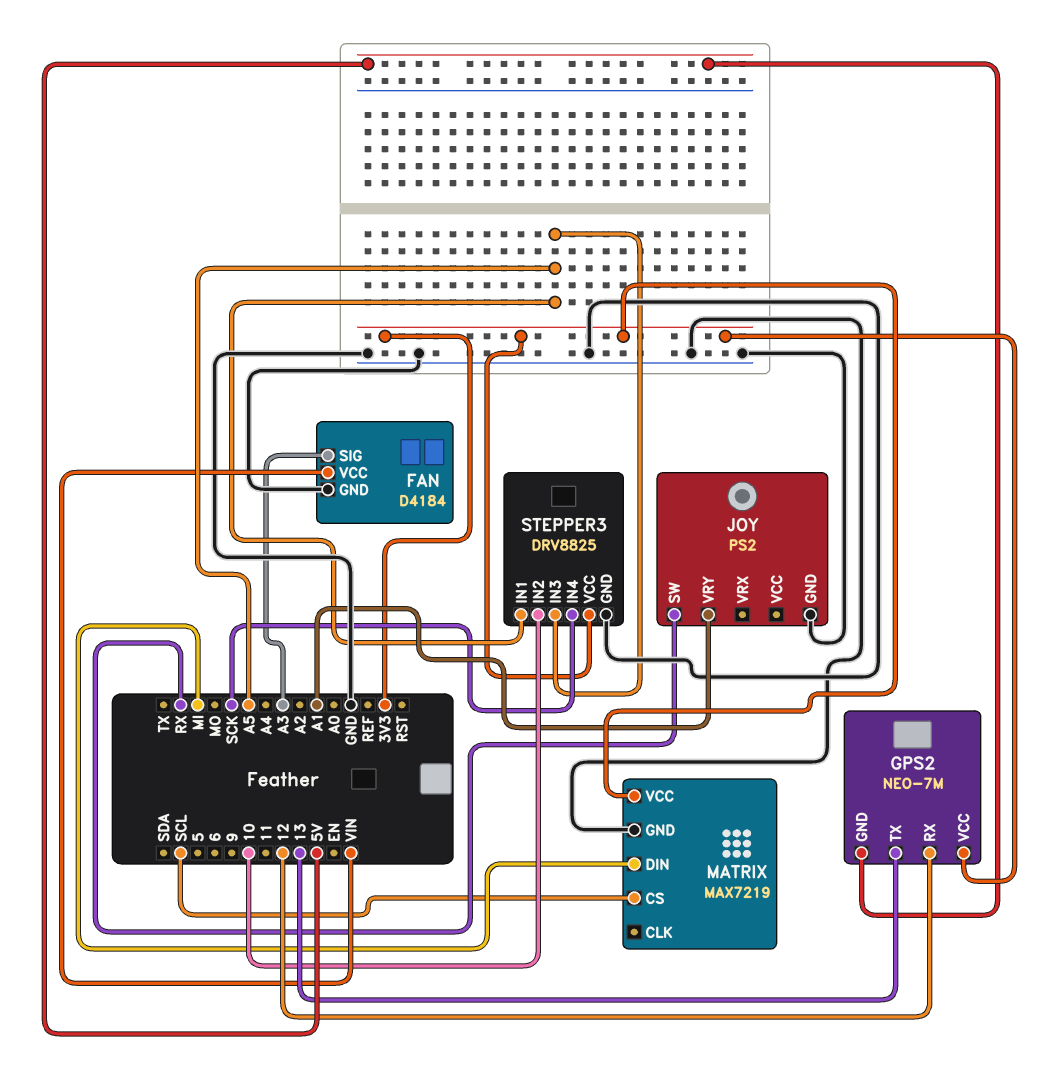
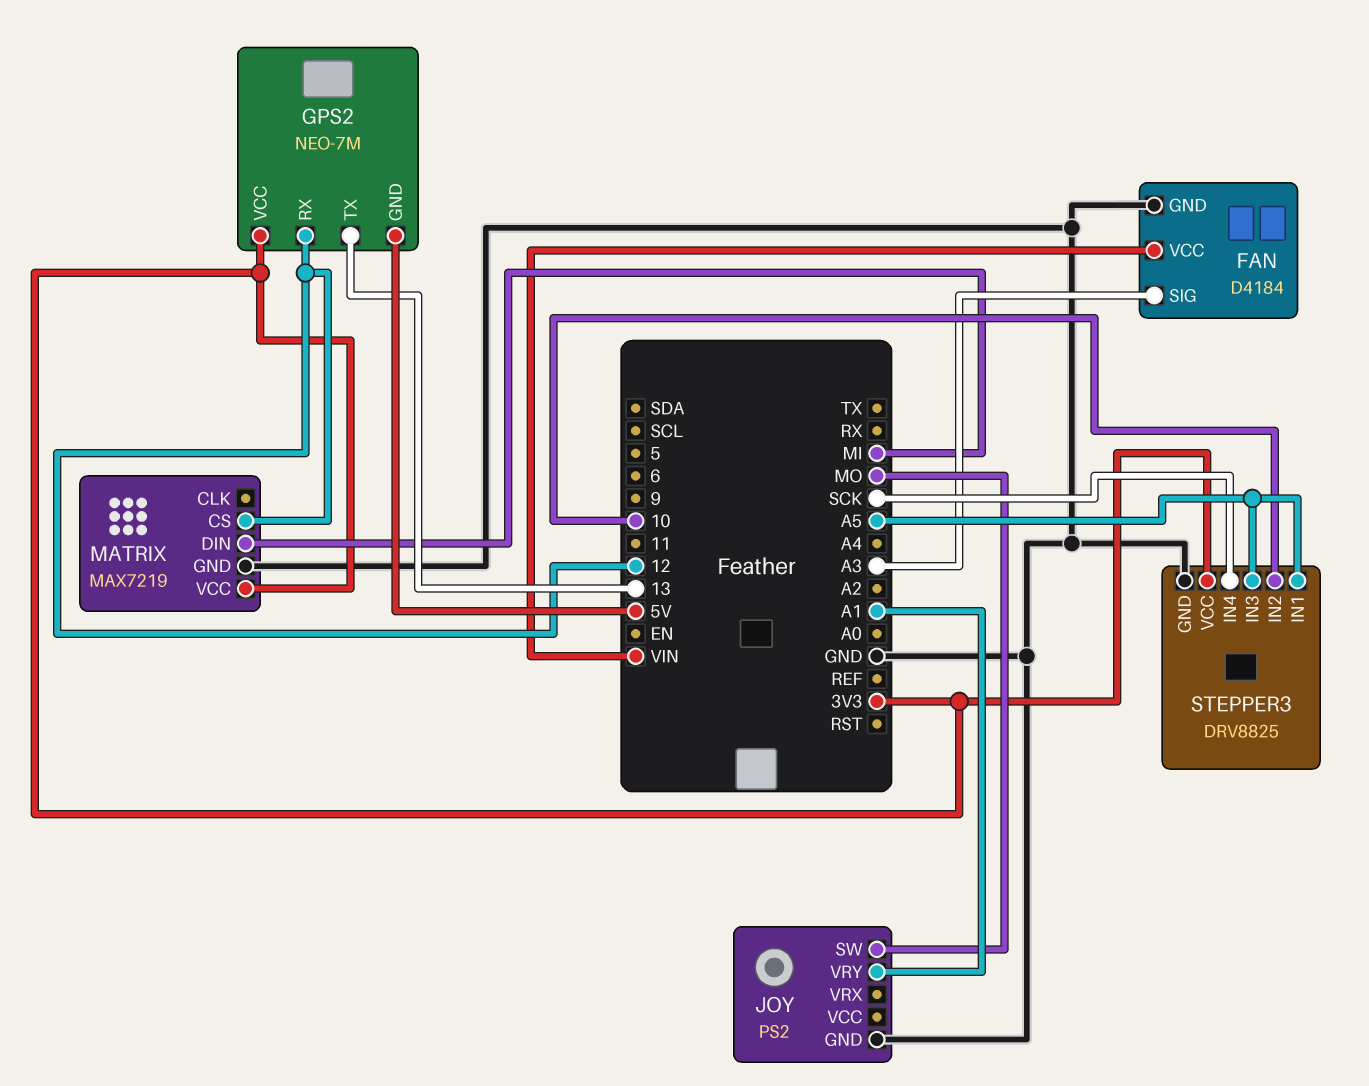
JOY pin SW: RX -> MO
MATRIX pin CS: SCL -> 12

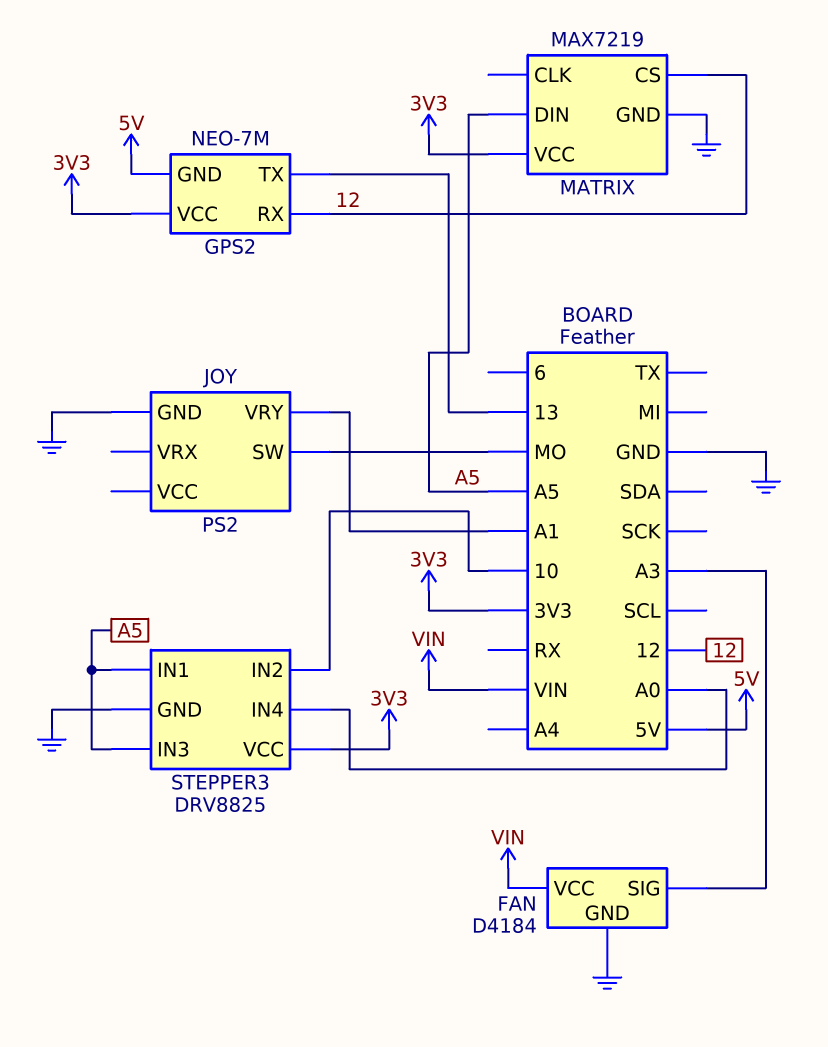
MATRIX pin DIN: MI -> A5
STEPPER3 pin IN4: SCK -> A0

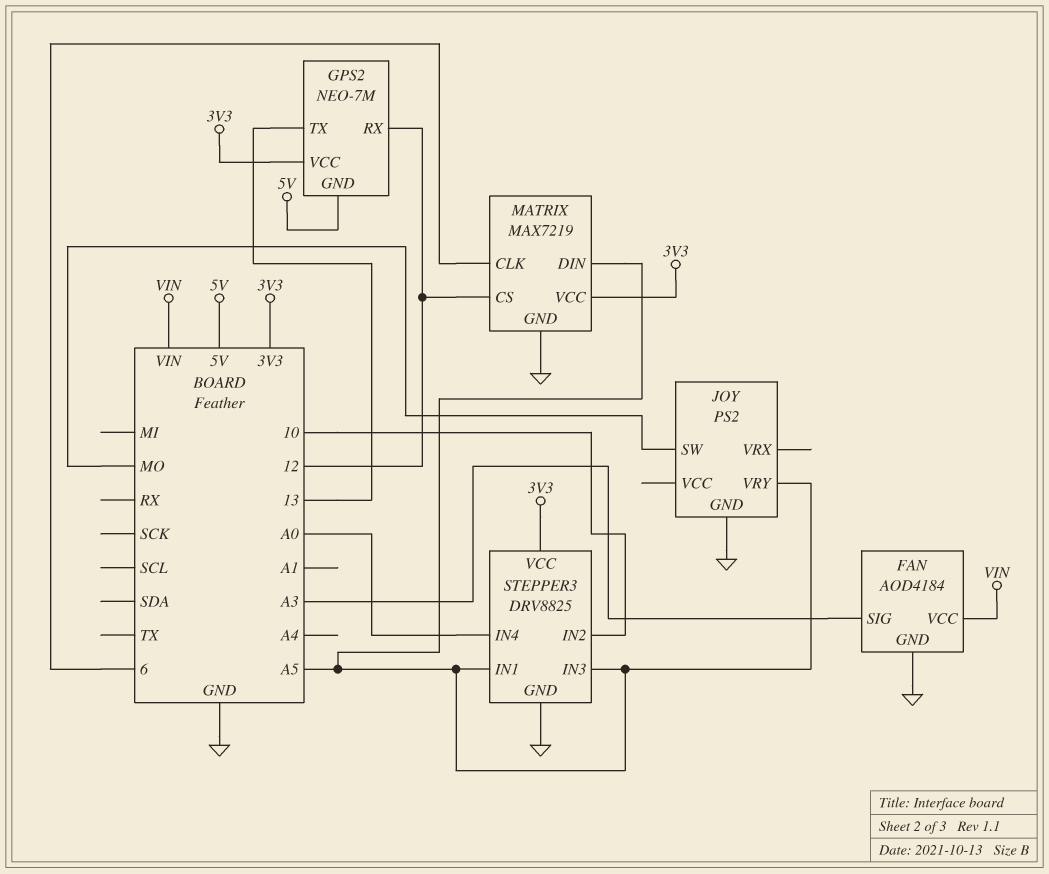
FAN: D4184 -> AOD4184
JOY pin VRY: A1 -> A5
MATRIX pin CLK: none -> 6

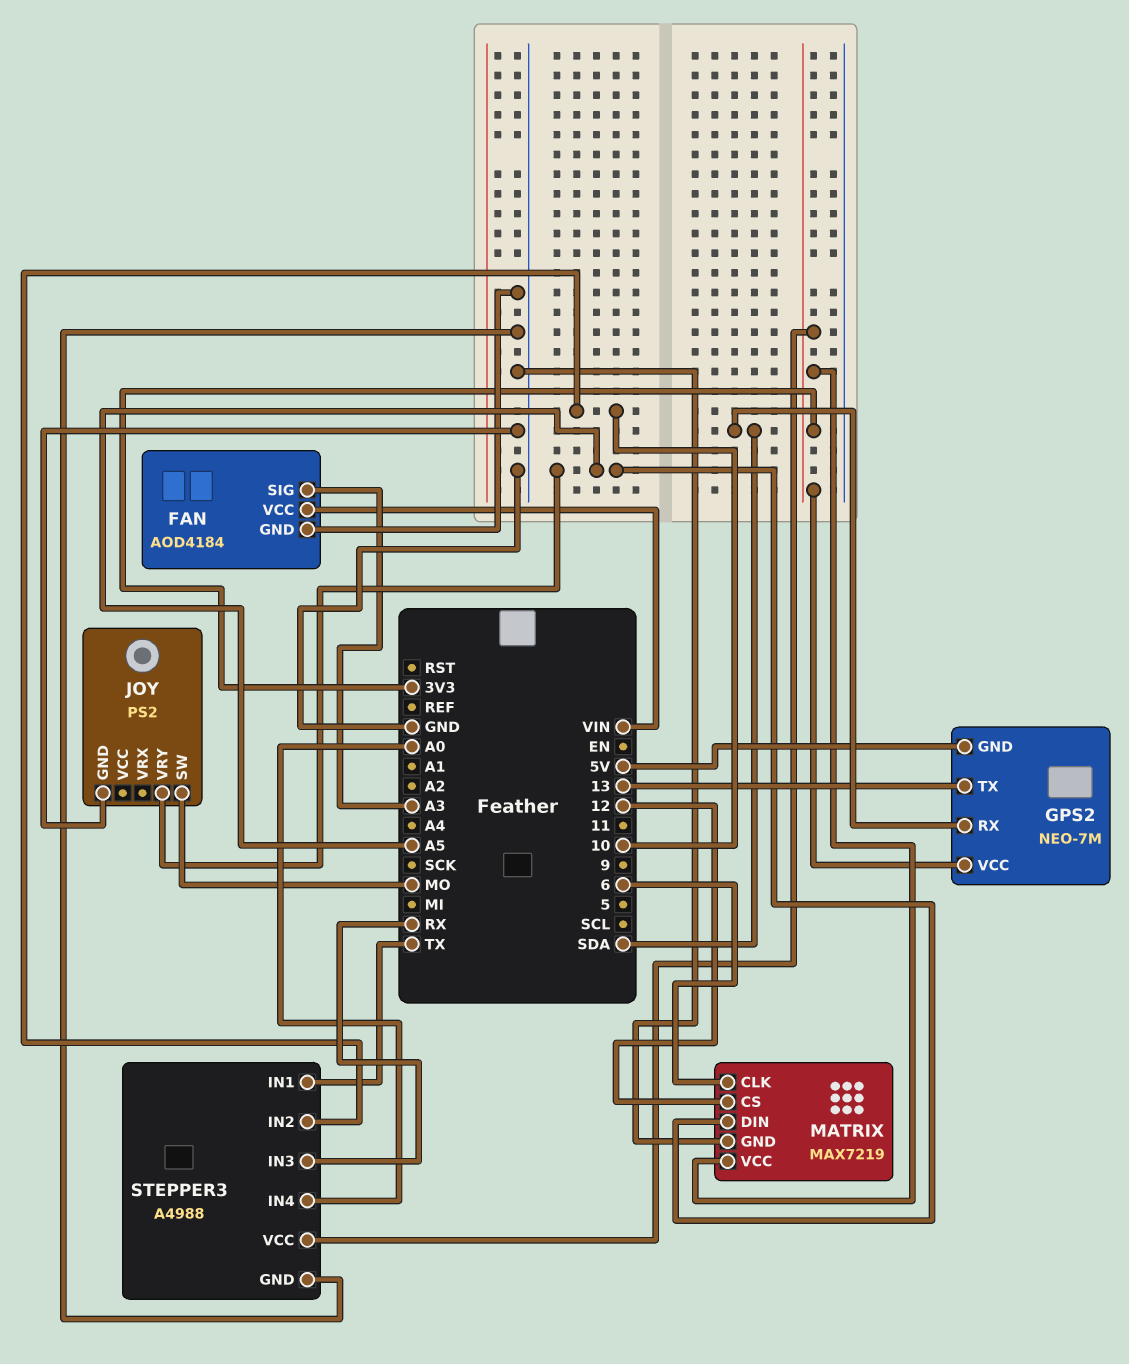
GPS2 pin RX: 12 -> SDA
STEPPER3: DRV8825 -> A4988
STEPPER3 pin IN1: A5 -> TX
STEPPER3 pin IN3: A5 -> RX

